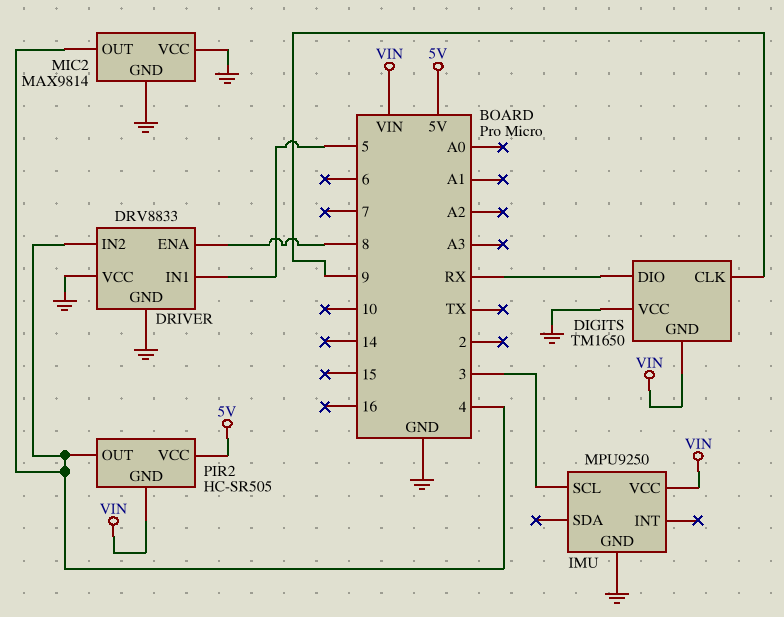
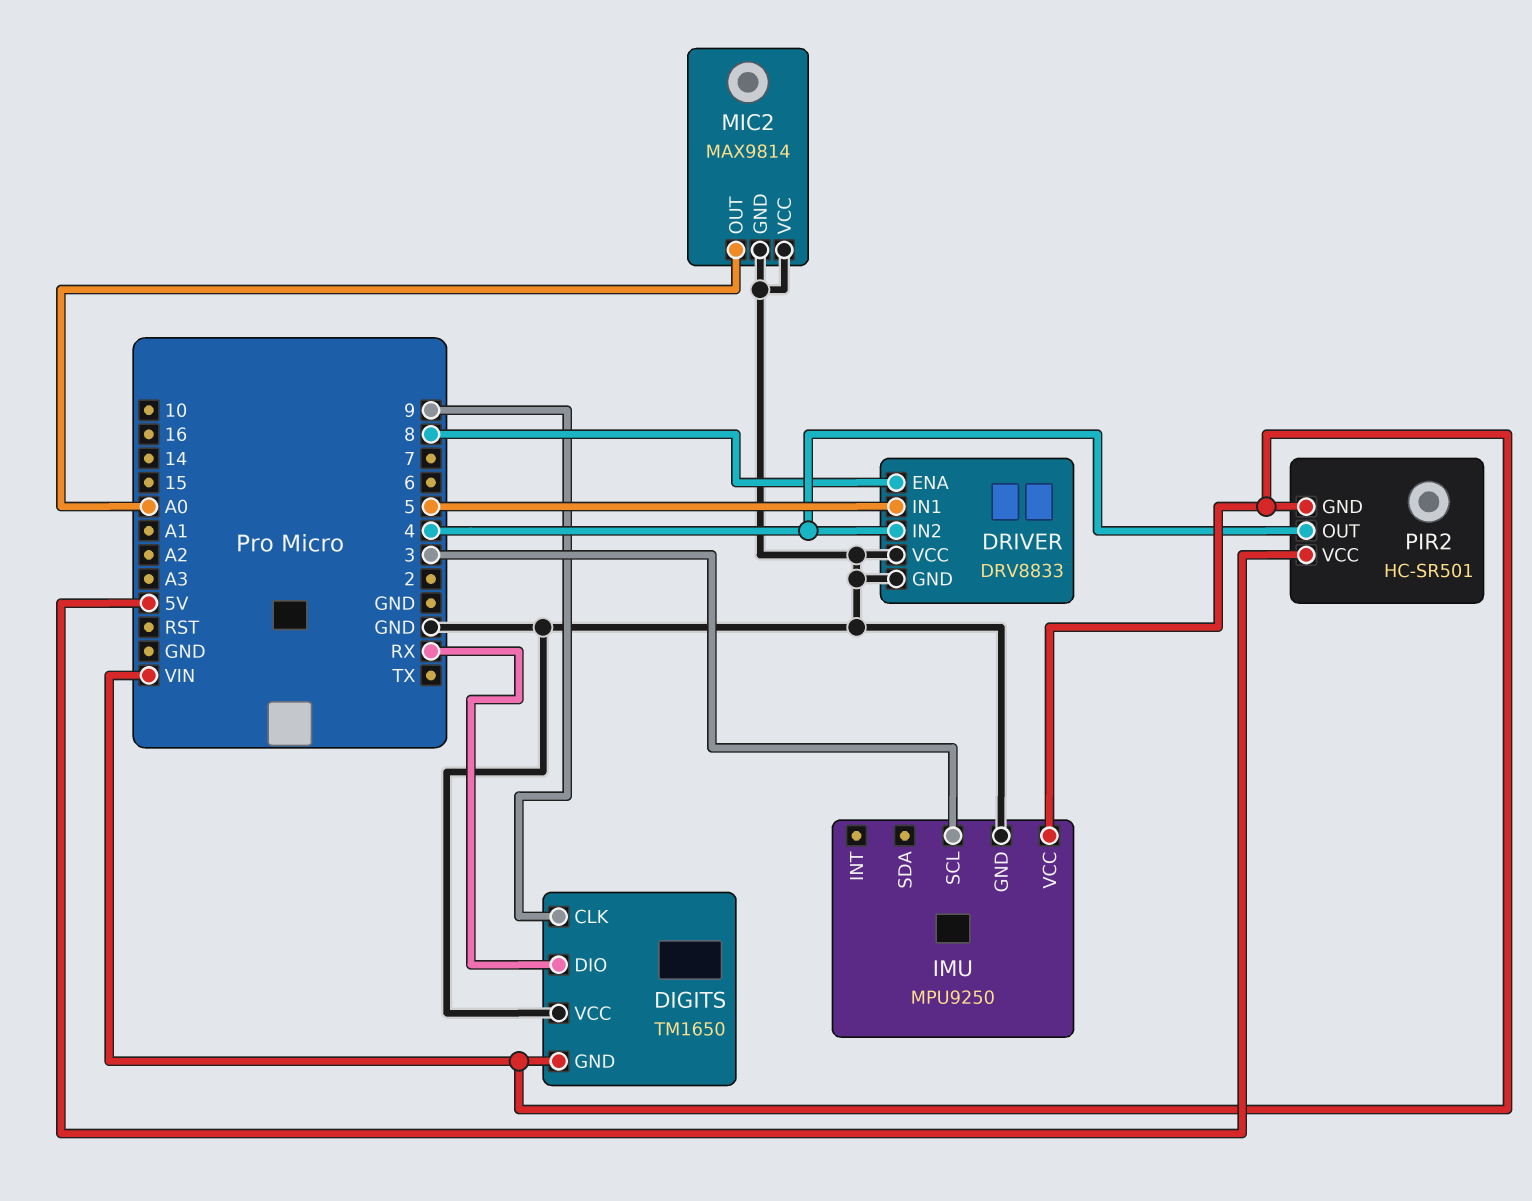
MIC2 pin OUT: 4 -> A0
PIR2: HC-SR505 -> HC-SR501

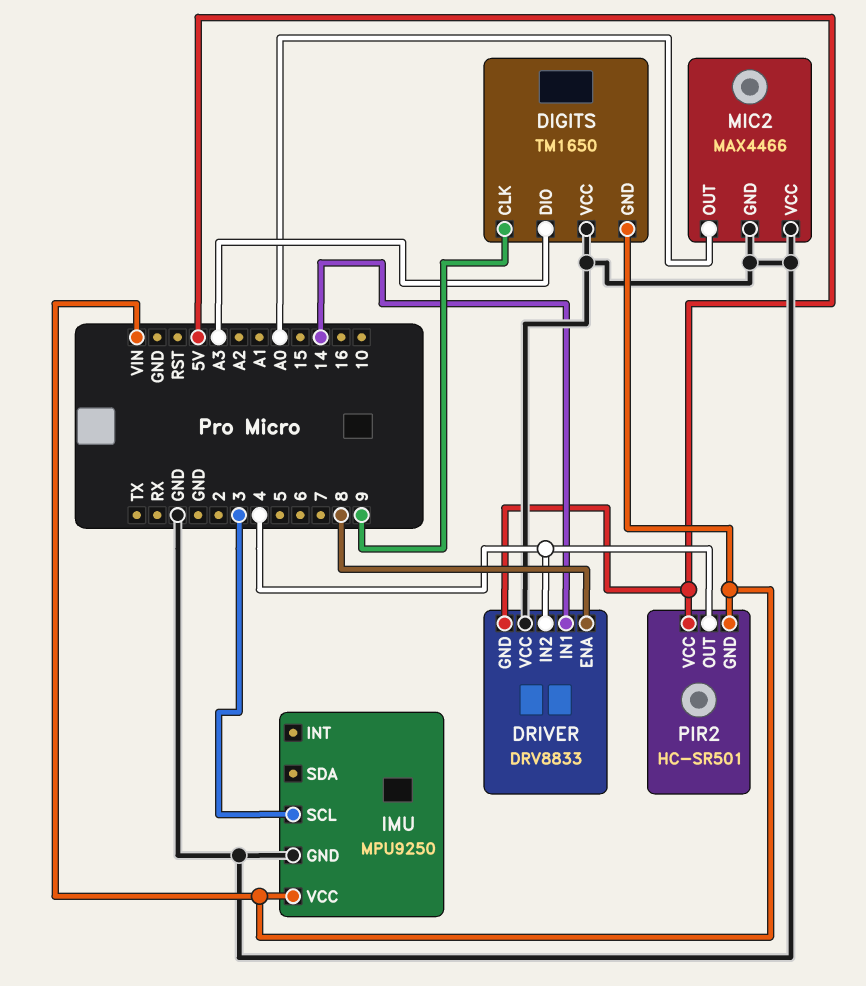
DIGITS pin DIO: RX -> A3
DRIVER pin GND: GND -> 5V
DRIVER pin IN1: 5 -> 14
MIC2: MAX9814 -> MAX4466

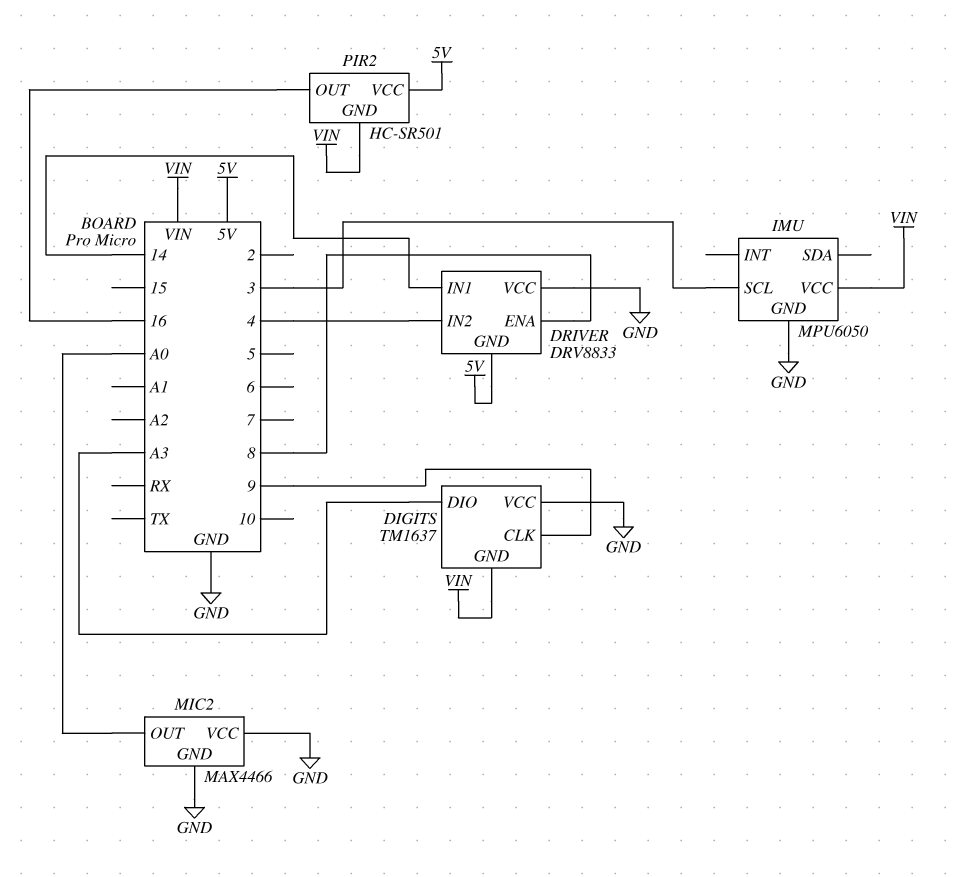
DIGITS: TM1650 -> TM1637
IMU: MPU9250 -> MPU6050
PIR2 pin OUT: 4 -> 16

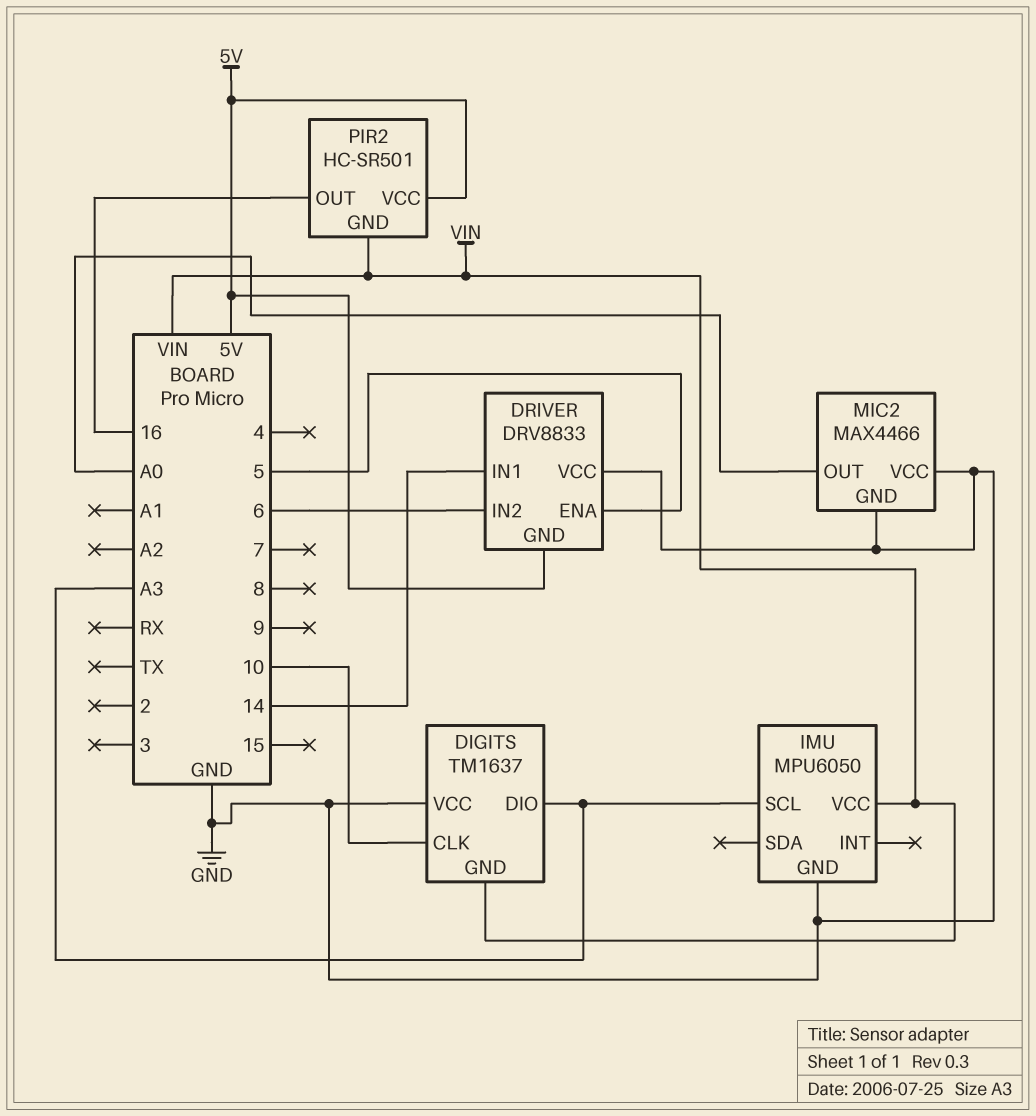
DIGITS pin CLK: 9 -> 10
DRIVER pin ENA: 8 -> 5
DRIVER pin IN2: 4 -> 6
IMU pin SCL: 3 -> A3

